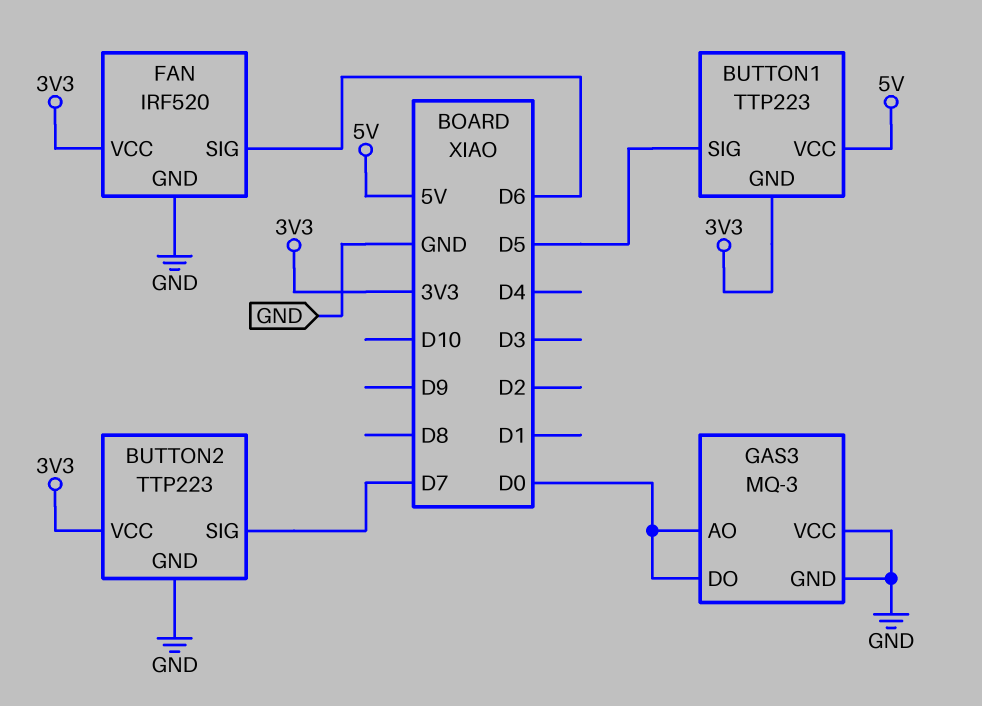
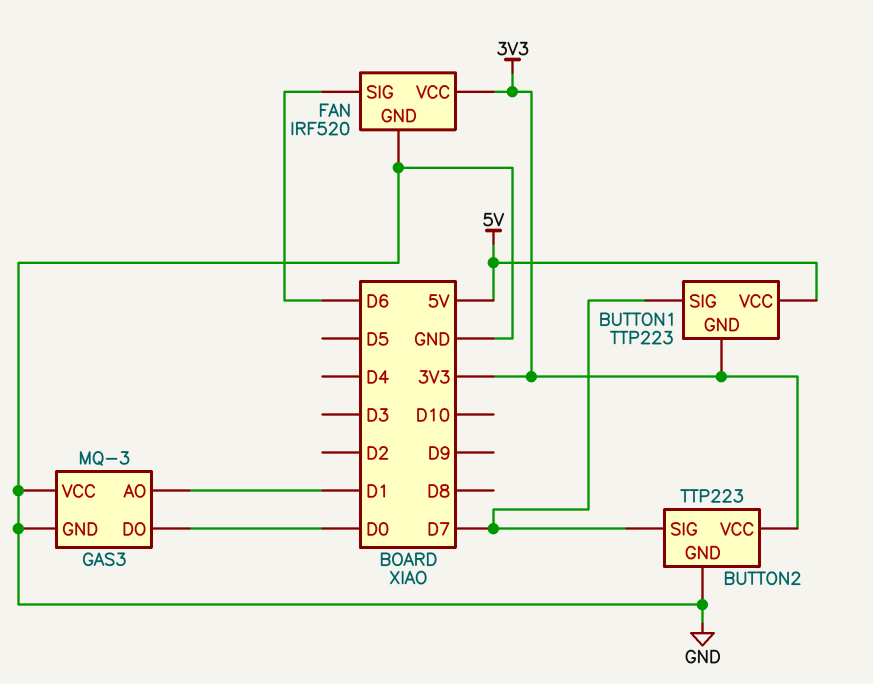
BUTTON1 pin SIG: D5 -> D7
GAS3 pin AO: D0 -> D1

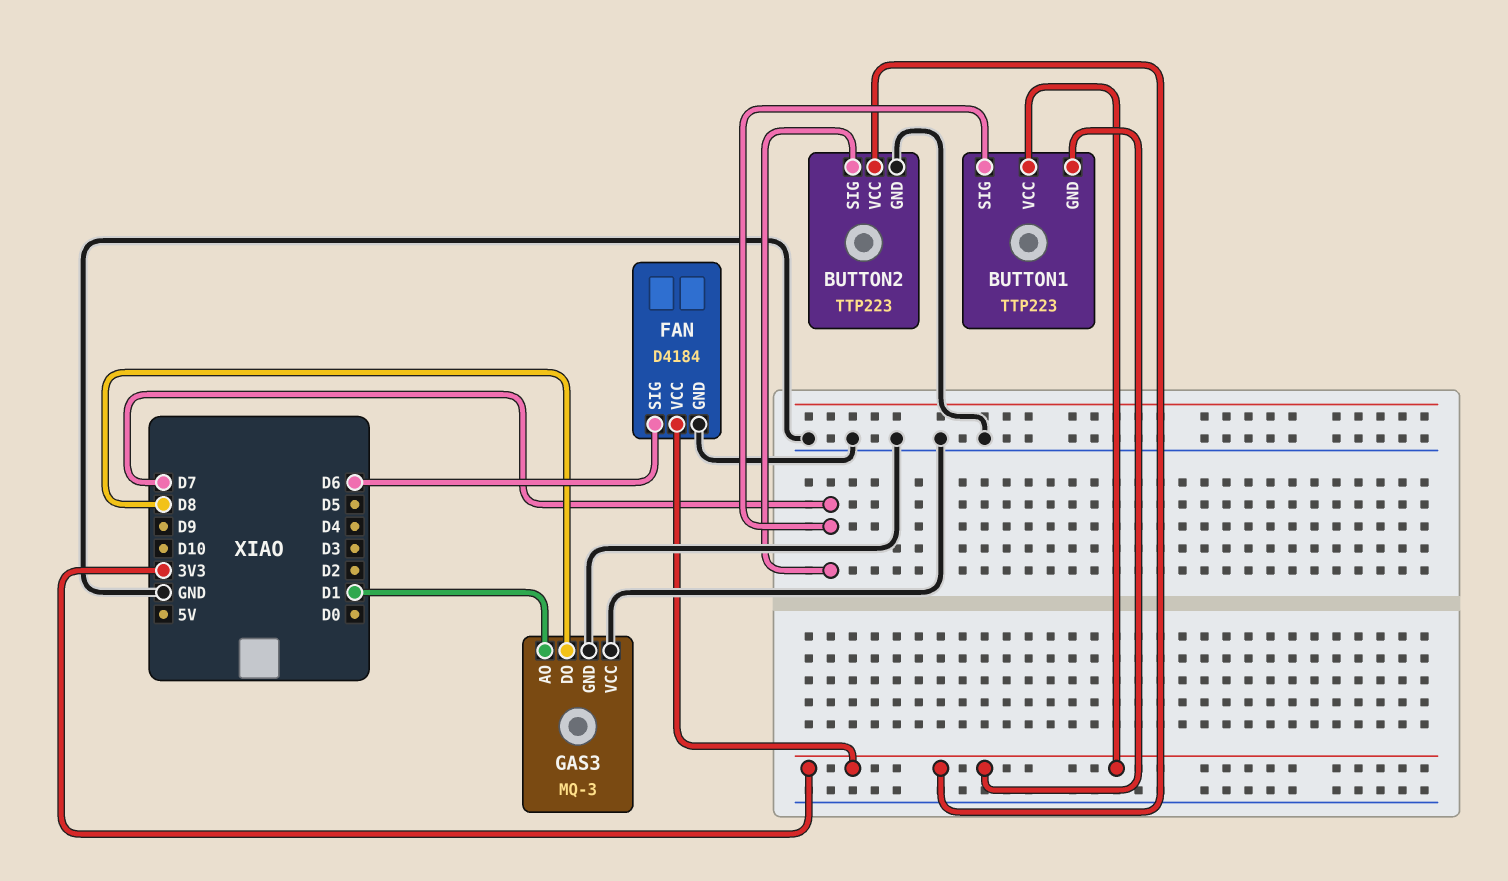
BUTTON1 pin VCC: 5V -> 3V3
FAN: IRF520 -> D4184
GAS3 pin DO: D0 -> D8

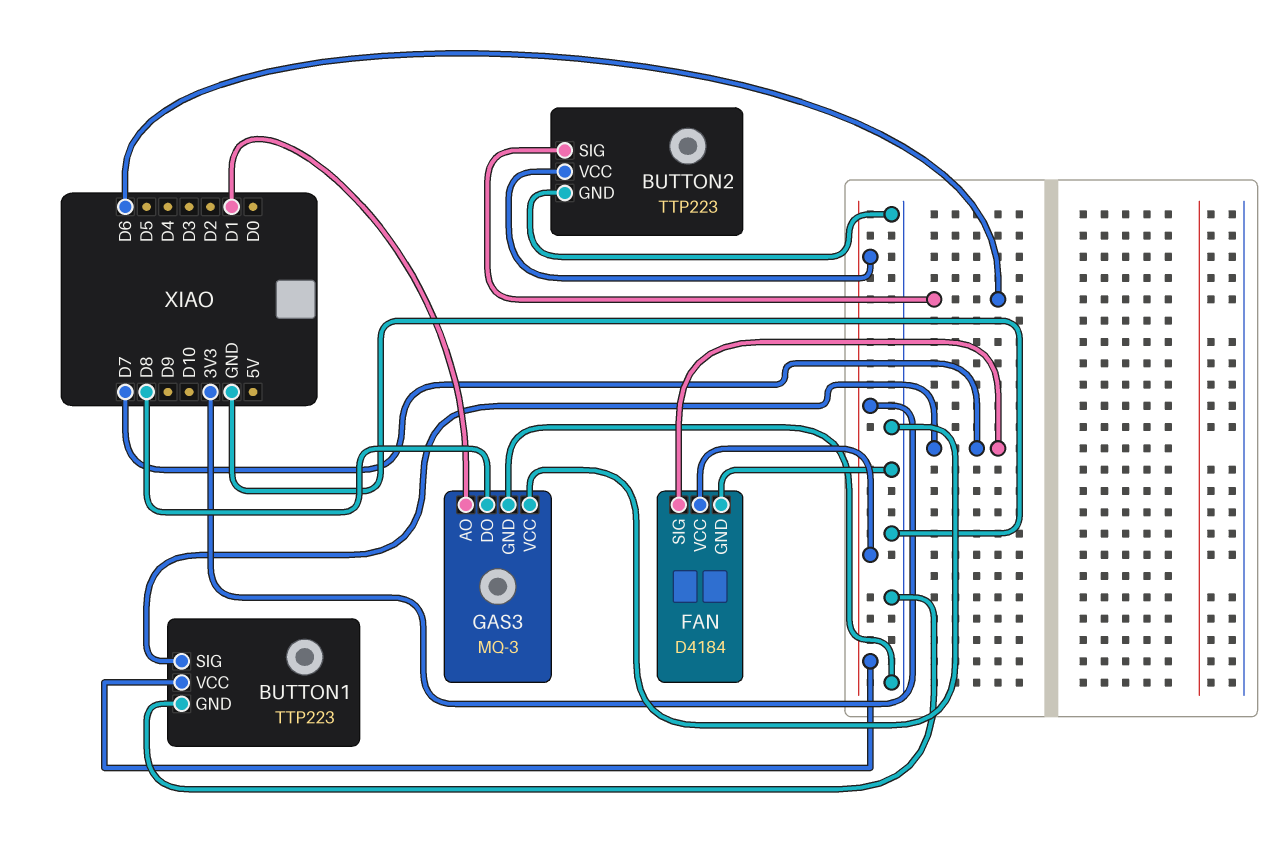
BUTTON1 pin GND: 3V3 -> GND
BUTTON2 pin SIG: D7 -> D6
FAN pin SIG: D6 -> D7

